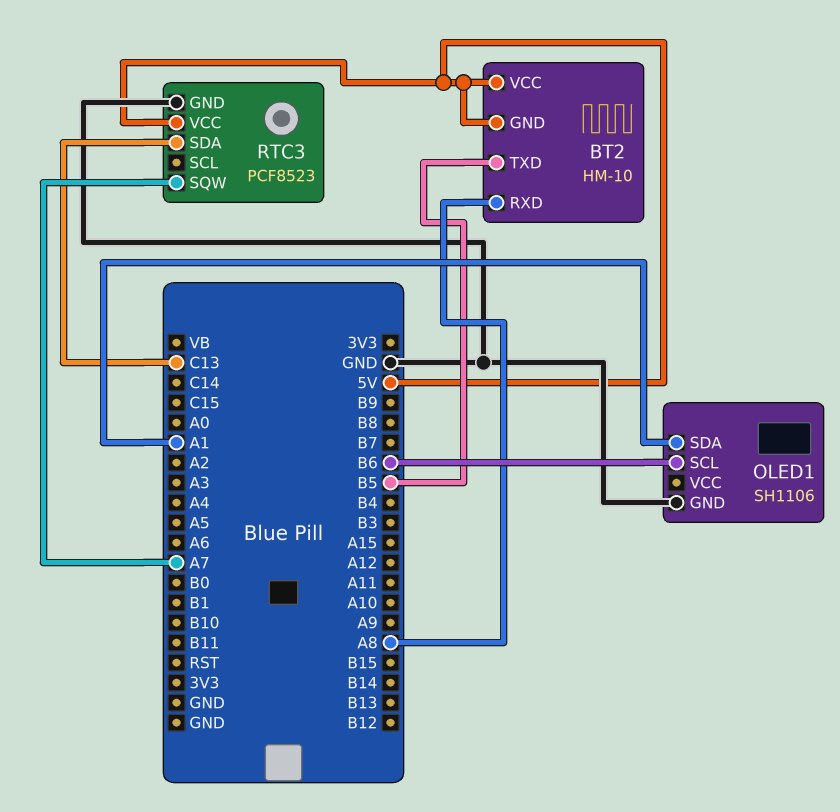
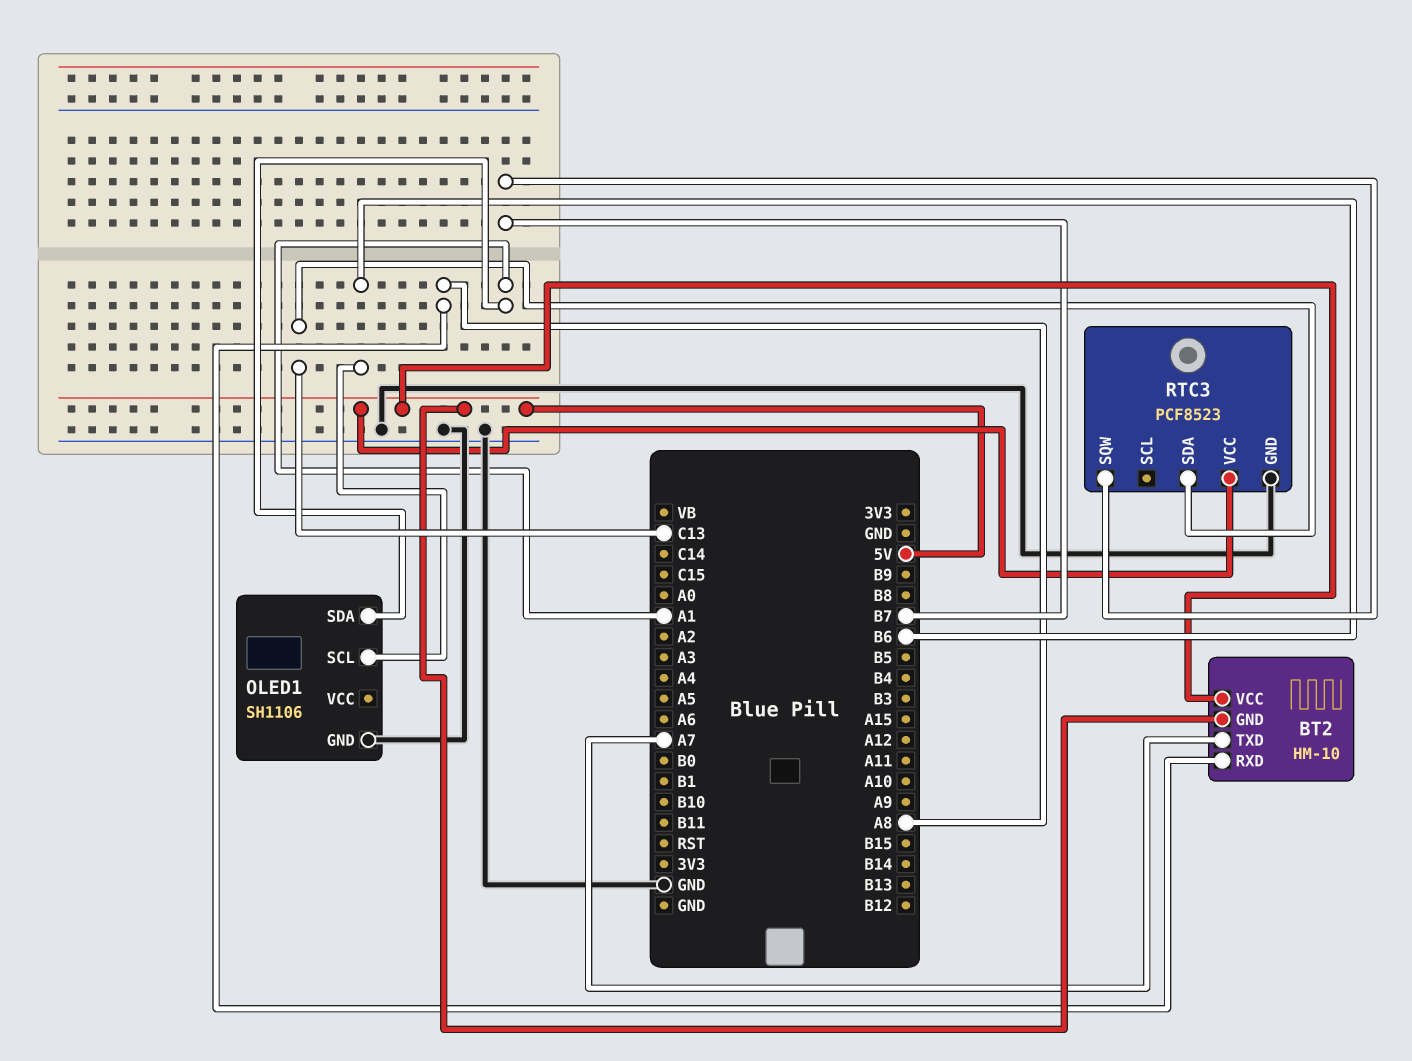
BT2 pin TXD: B5 -> A7
RTC3 pin SQW: A7 -> B7

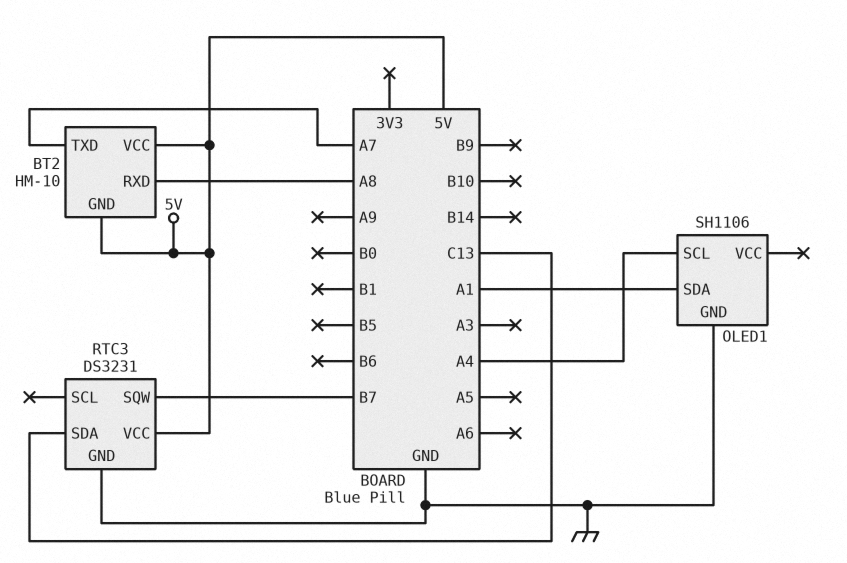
OLED1 pin SCL: B6 -> A4
RTC3: PCF8523 -> DS3231

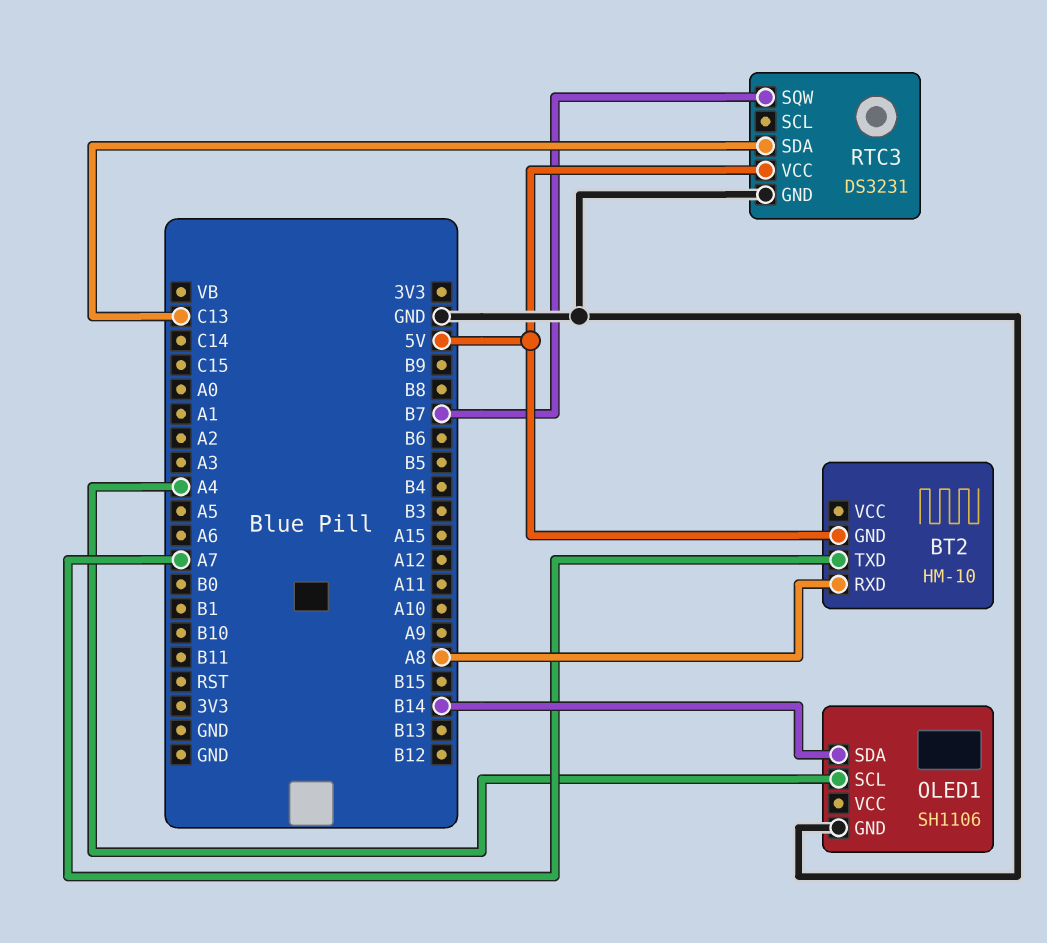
BT2 pin VCC: 5V -> none
OLED1 pin SDA: A1 -> B14

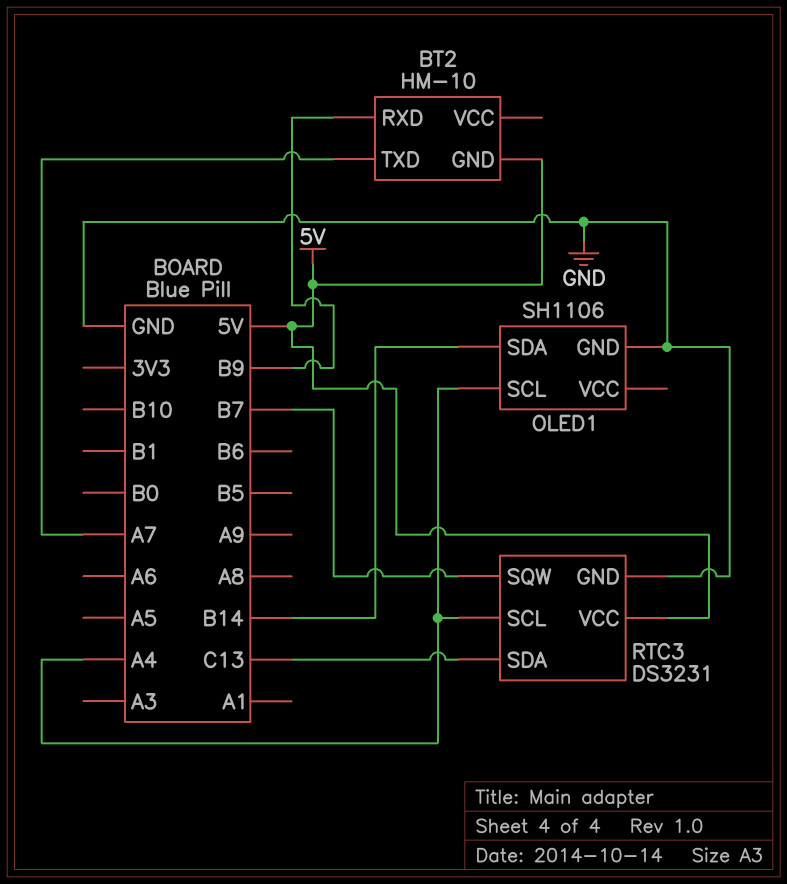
BT2 pin RXD: A8 -> B9
RTC3 pin SCL: none -> A4

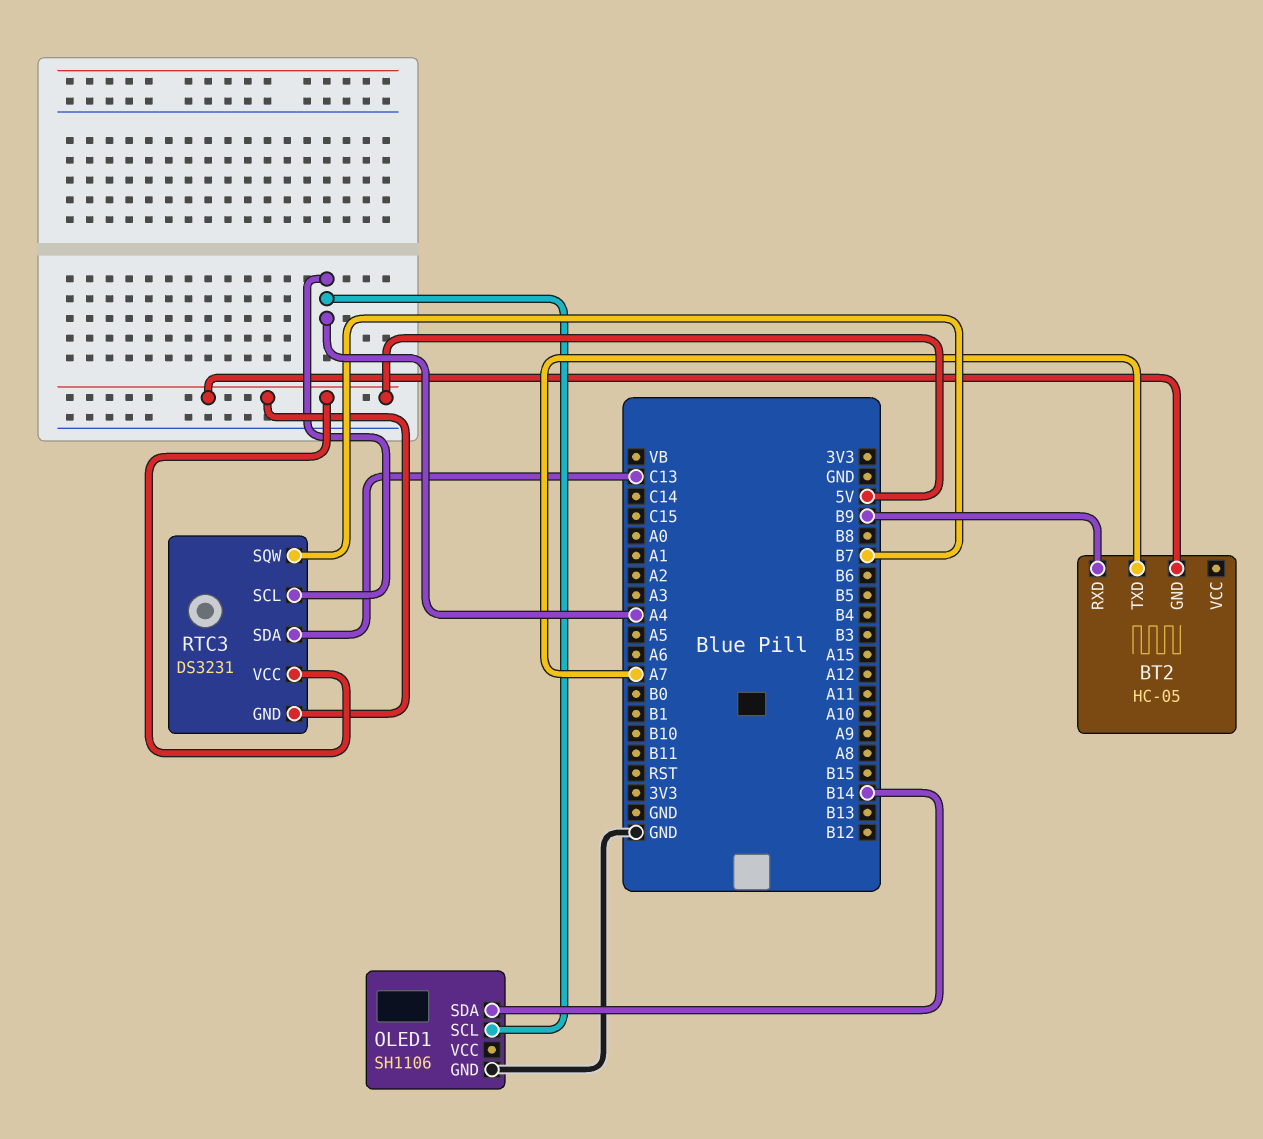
BT2: HM-10 -> HC-05
RTC3 pin GND: GND -> 5V

